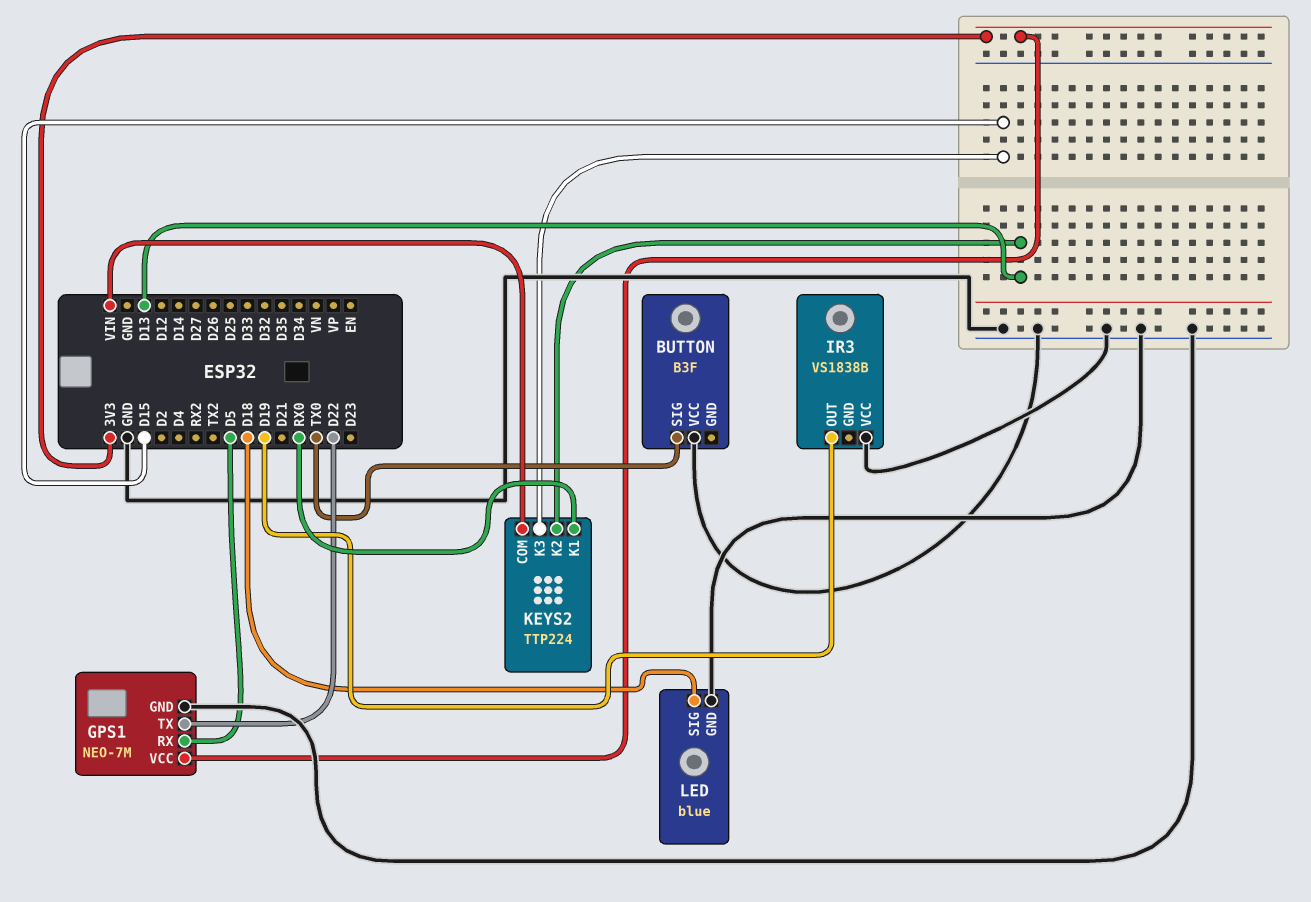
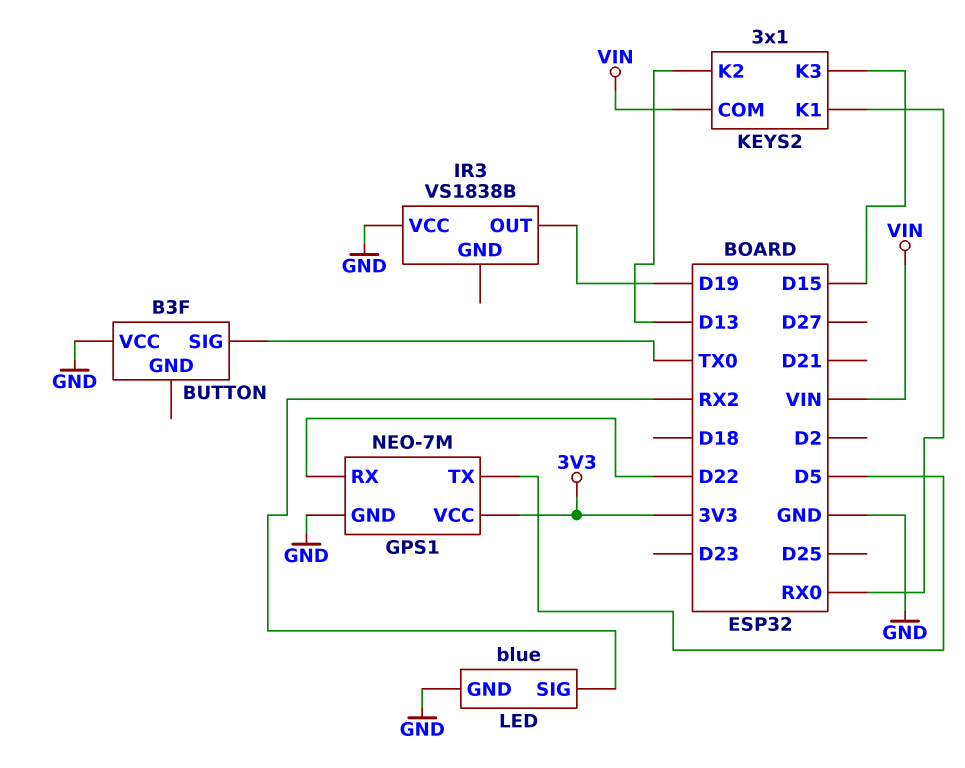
GPS1 pin RX: D5 -> D22
GPS1 pin TX: D22 -> D5
KEYS2: TTP224 -> 3x1
LED pin SIG: D18 -> RX2

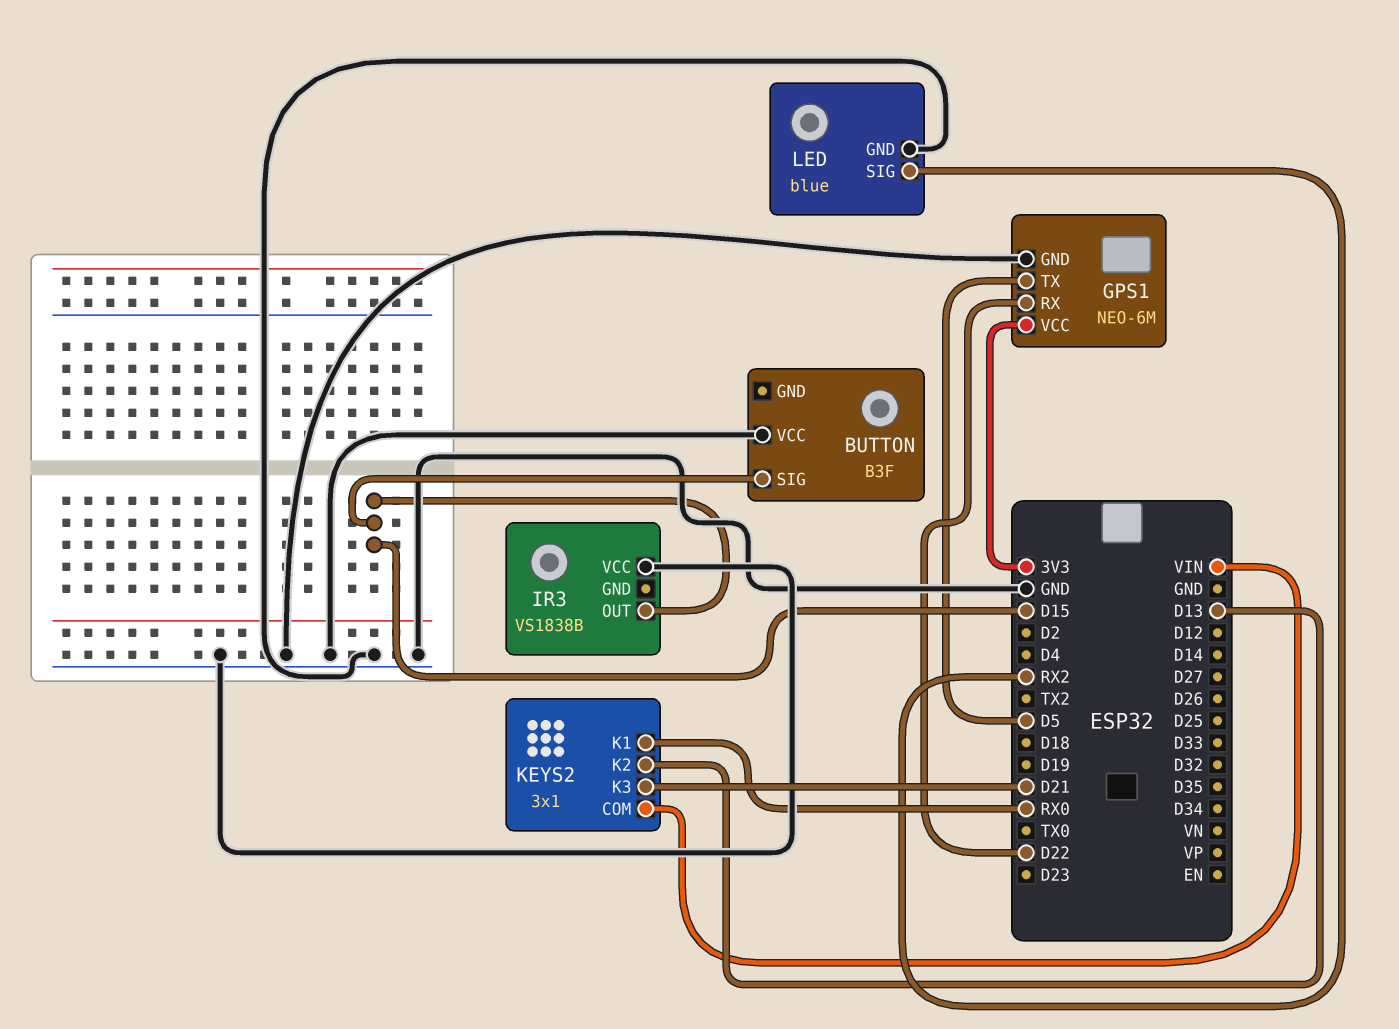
BUTTON pin SIG: TX0 -> D15
GPS1: NEO-7M -> NEO-6M
IR3 pin OUT: D19 -> D15
KEYS2 pin K3: D15 -> D21

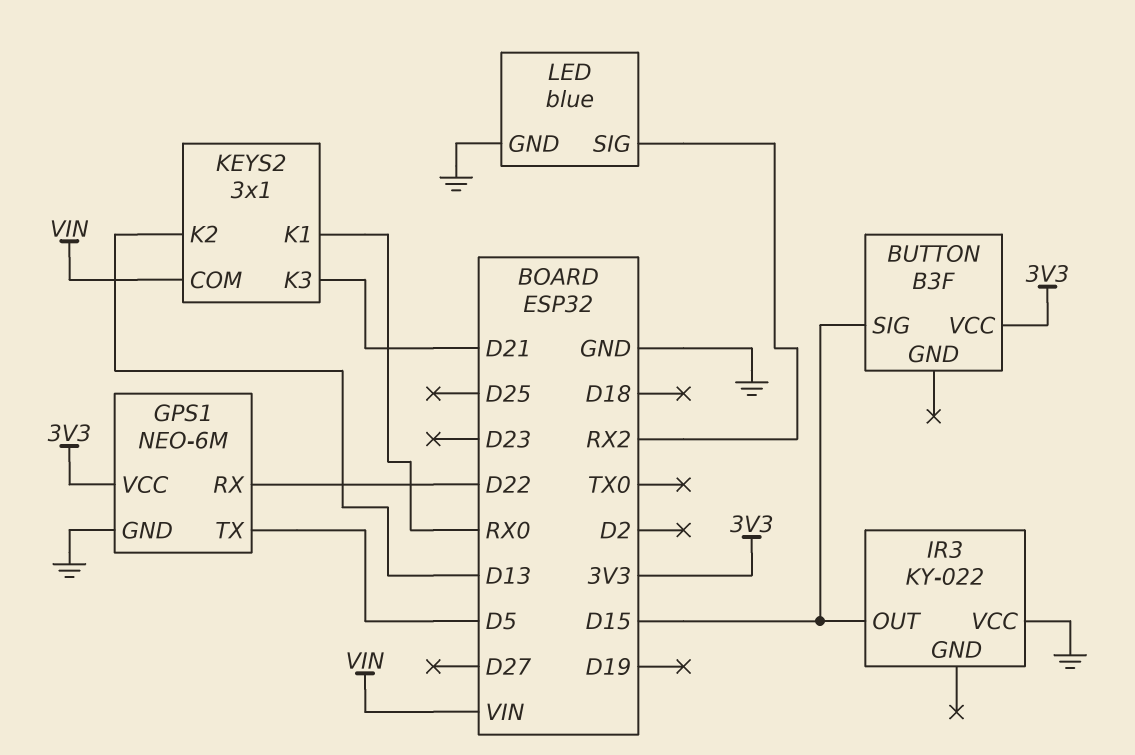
BUTTON pin VCC: GND -> 3V3
IR3: VS1838B -> KY-022

